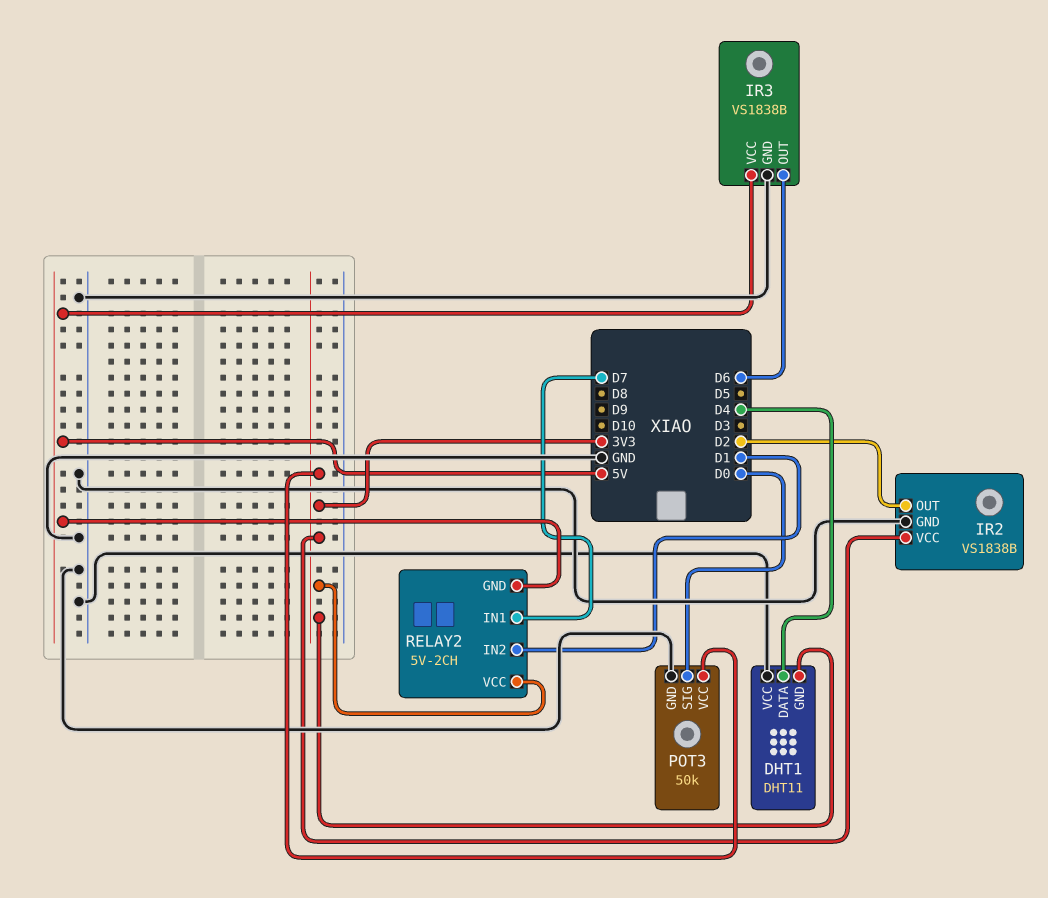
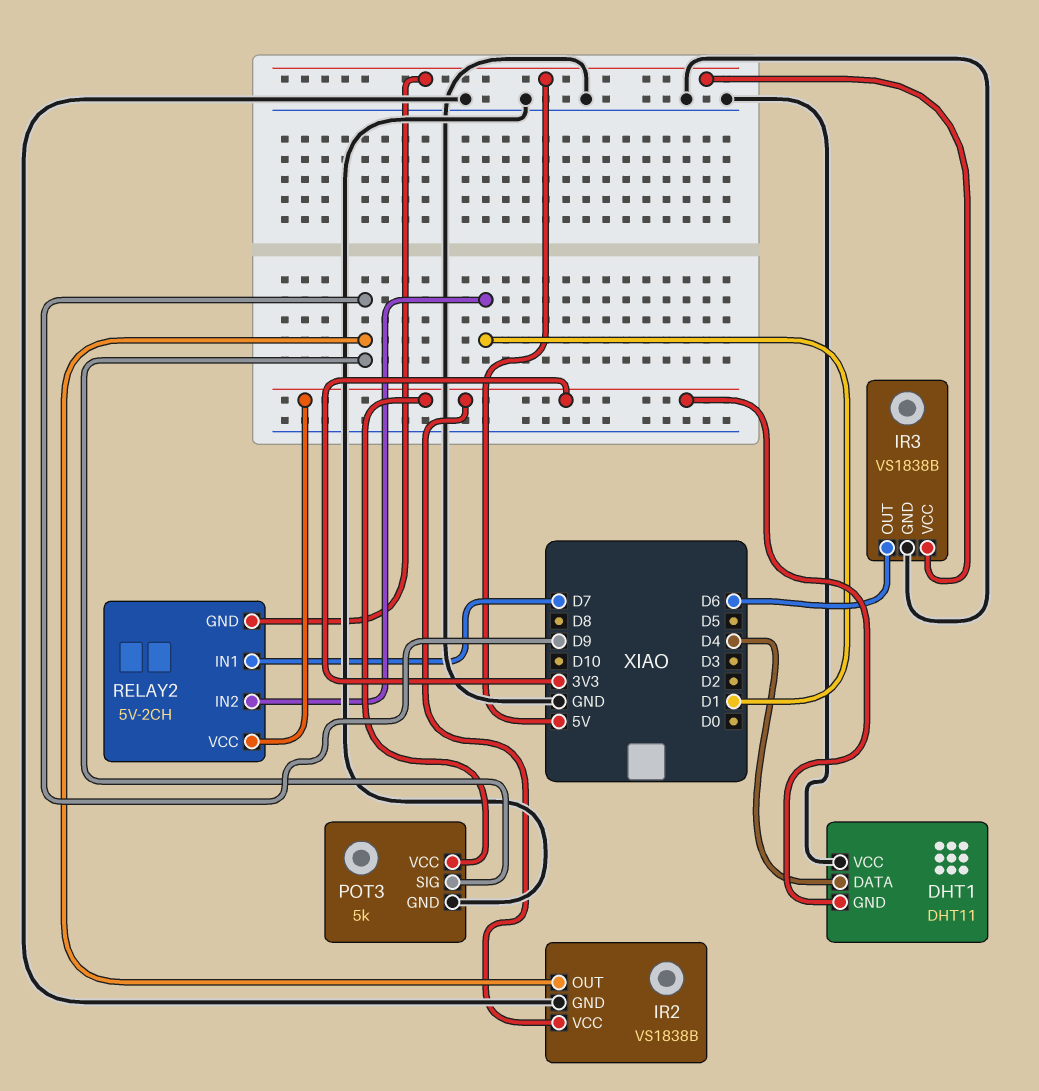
IR2 pin OUT: D2 -> D9
POT3: 50k -> 5k
POT3 pin SIG: D0 -> D9

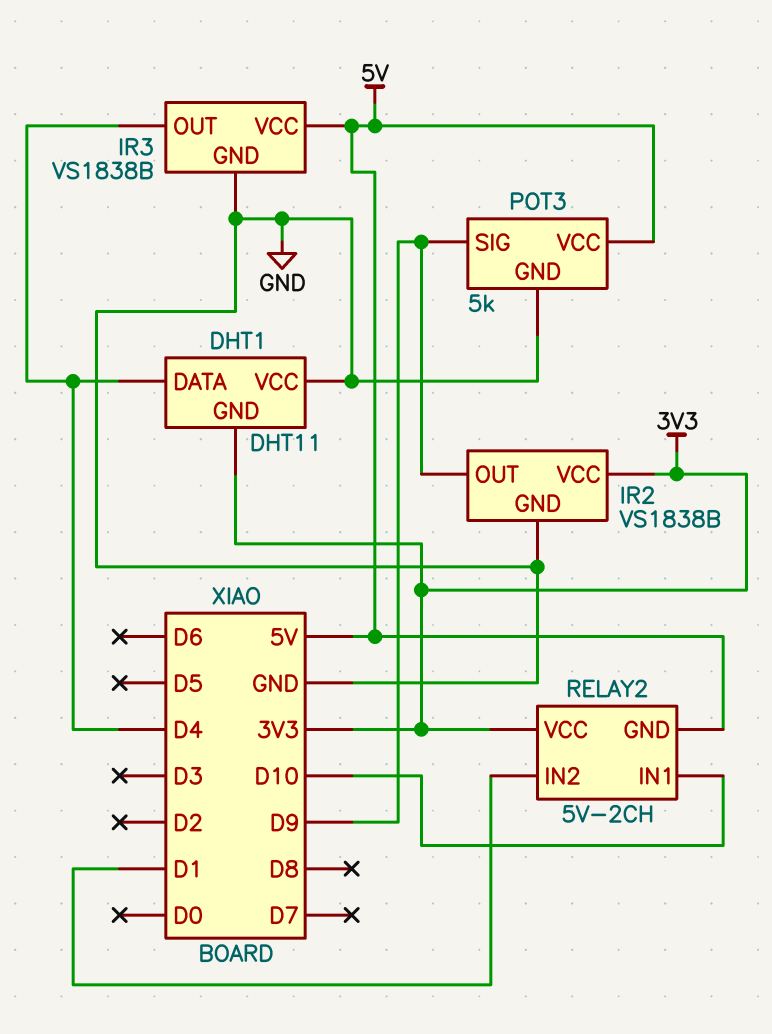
IR3 pin OUT: D6 -> D4
POT3 pin VCC: 3V3 -> 5V
RELAY2 pin IN1: D7 -> D10

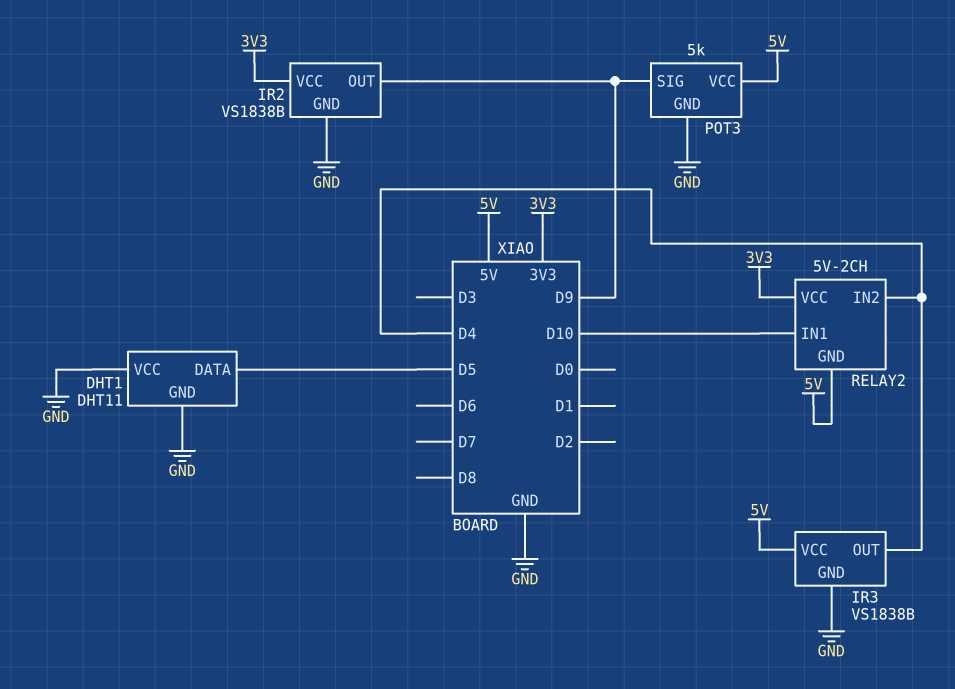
DHT1 pin DATA: D4 -> D5
DHT1 pin GND: 3V3 -> GND
RELAY2 pin IN2: D1 -> D4

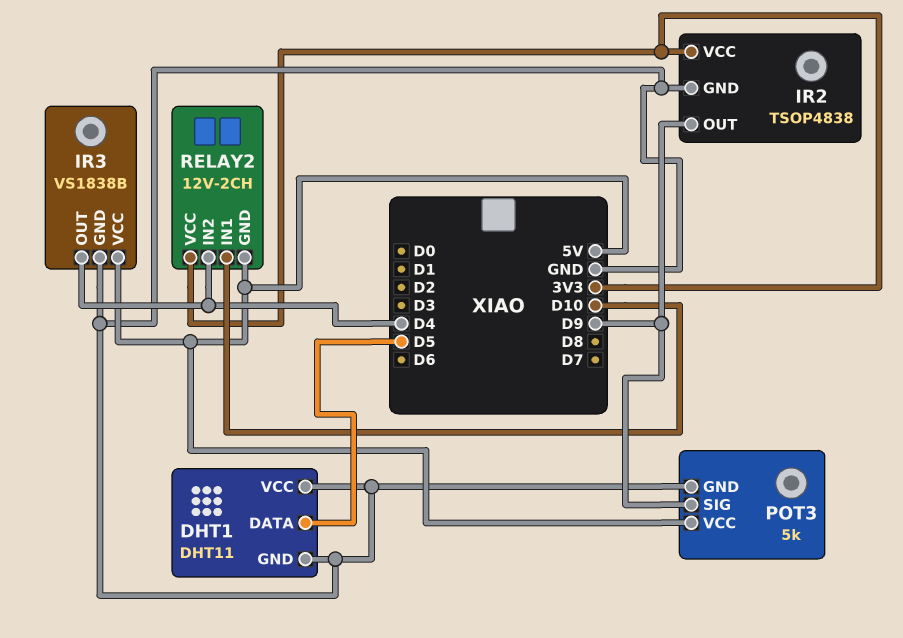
IR2: VS1838B -> TSOP4838
RELAY2: 5V-2CH -> 12V-2CH

